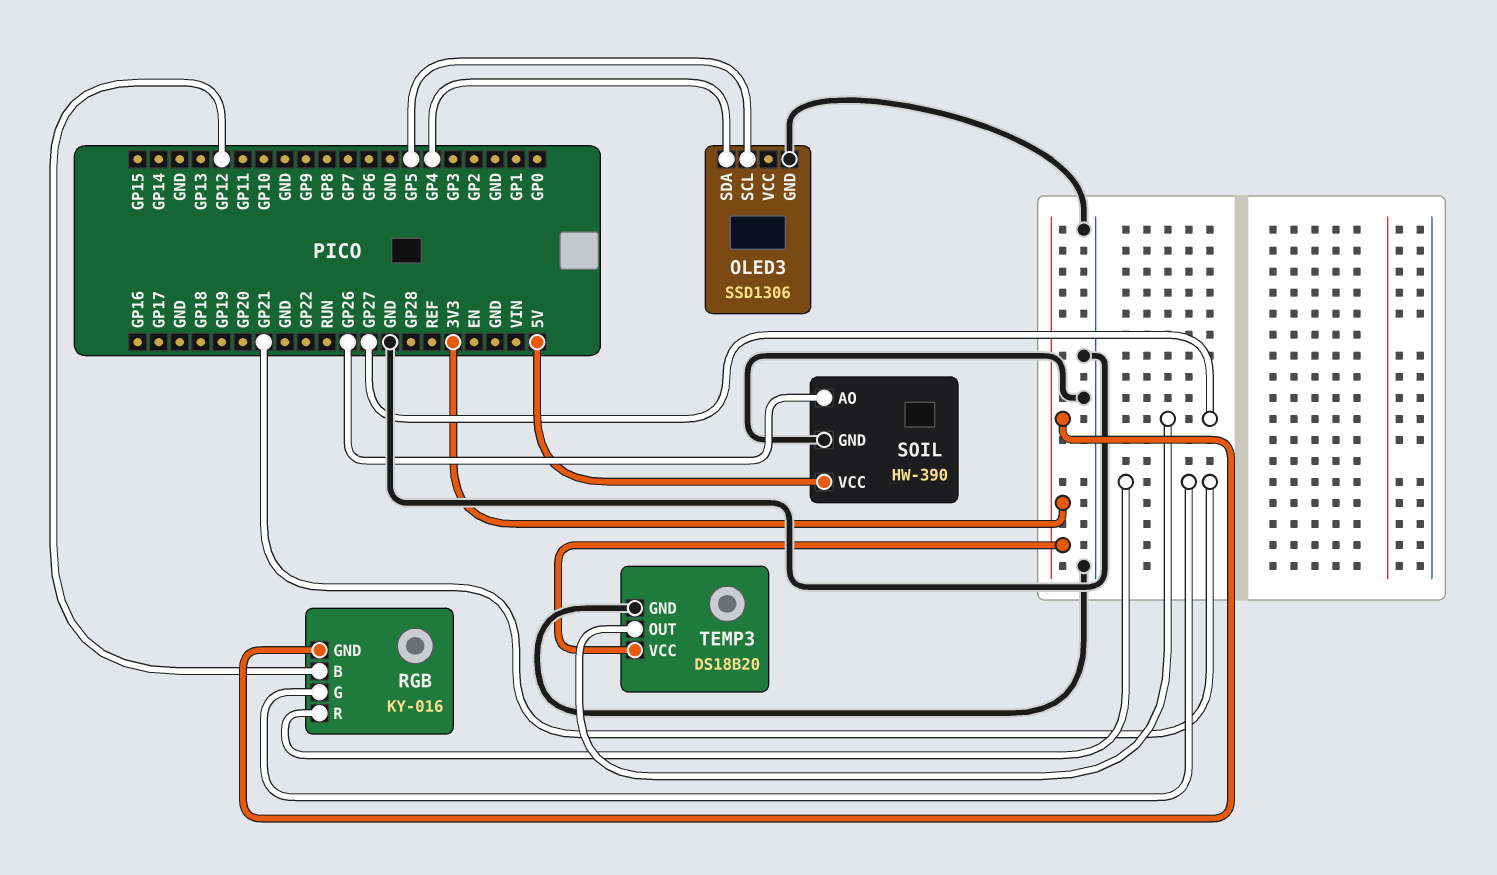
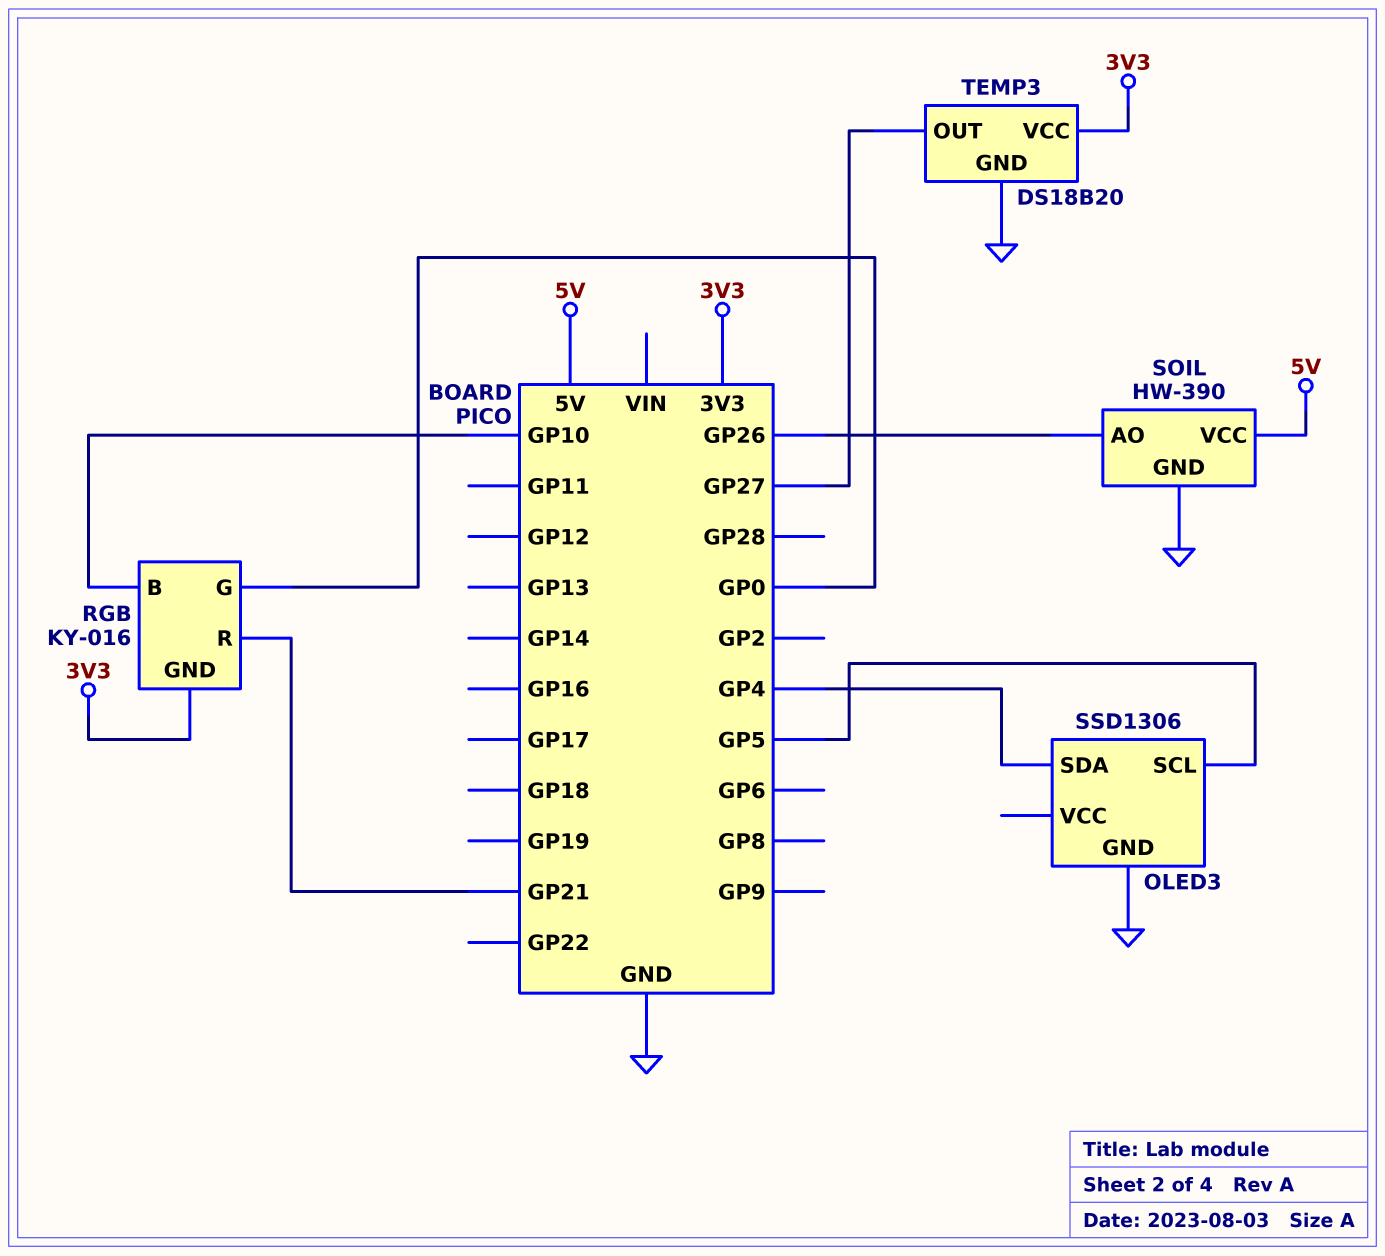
RGB pin B: GP12 -> GP10
RGB pin G: GP21 -> GP0

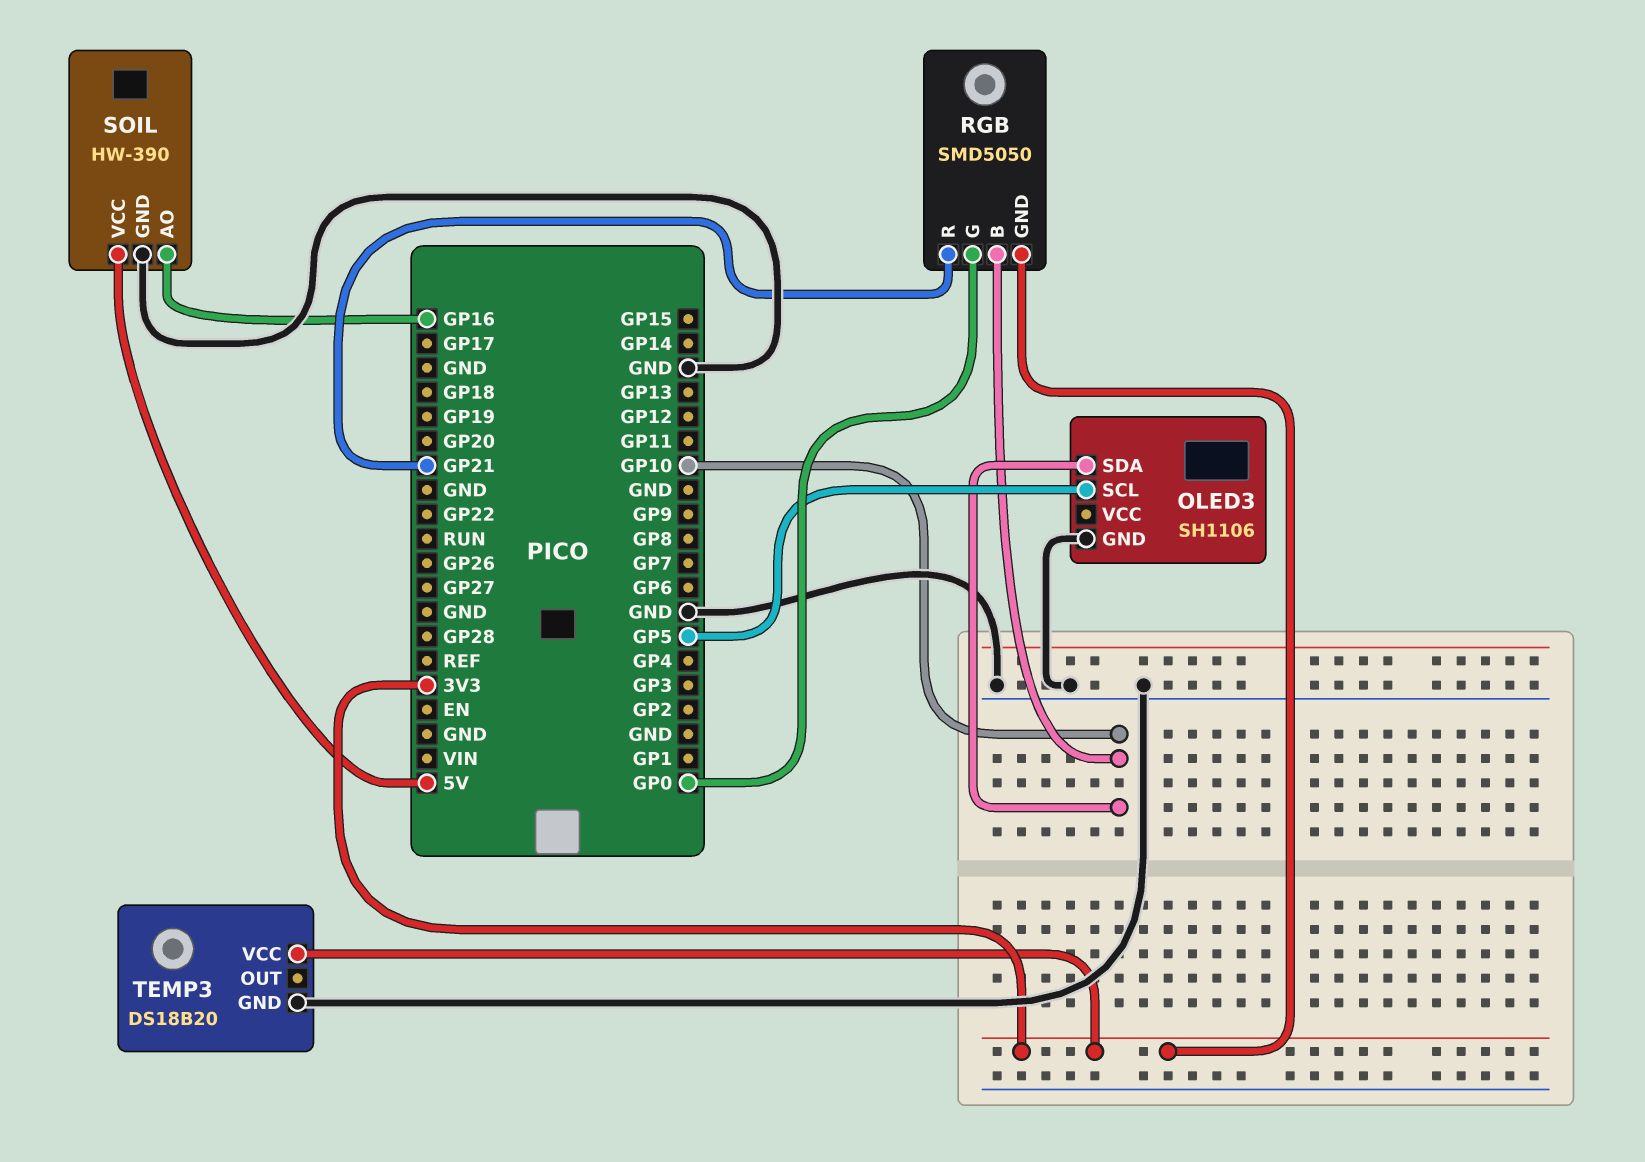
OLED3: SSD1306 -> SH1106
OLED3 pin SDA: GP4 -> GP10
RGB: KY-016 -> SMD5050
SOIL pin AO: GP26 -> GP16
TEMP3 pin OUT: GP27 -> none

